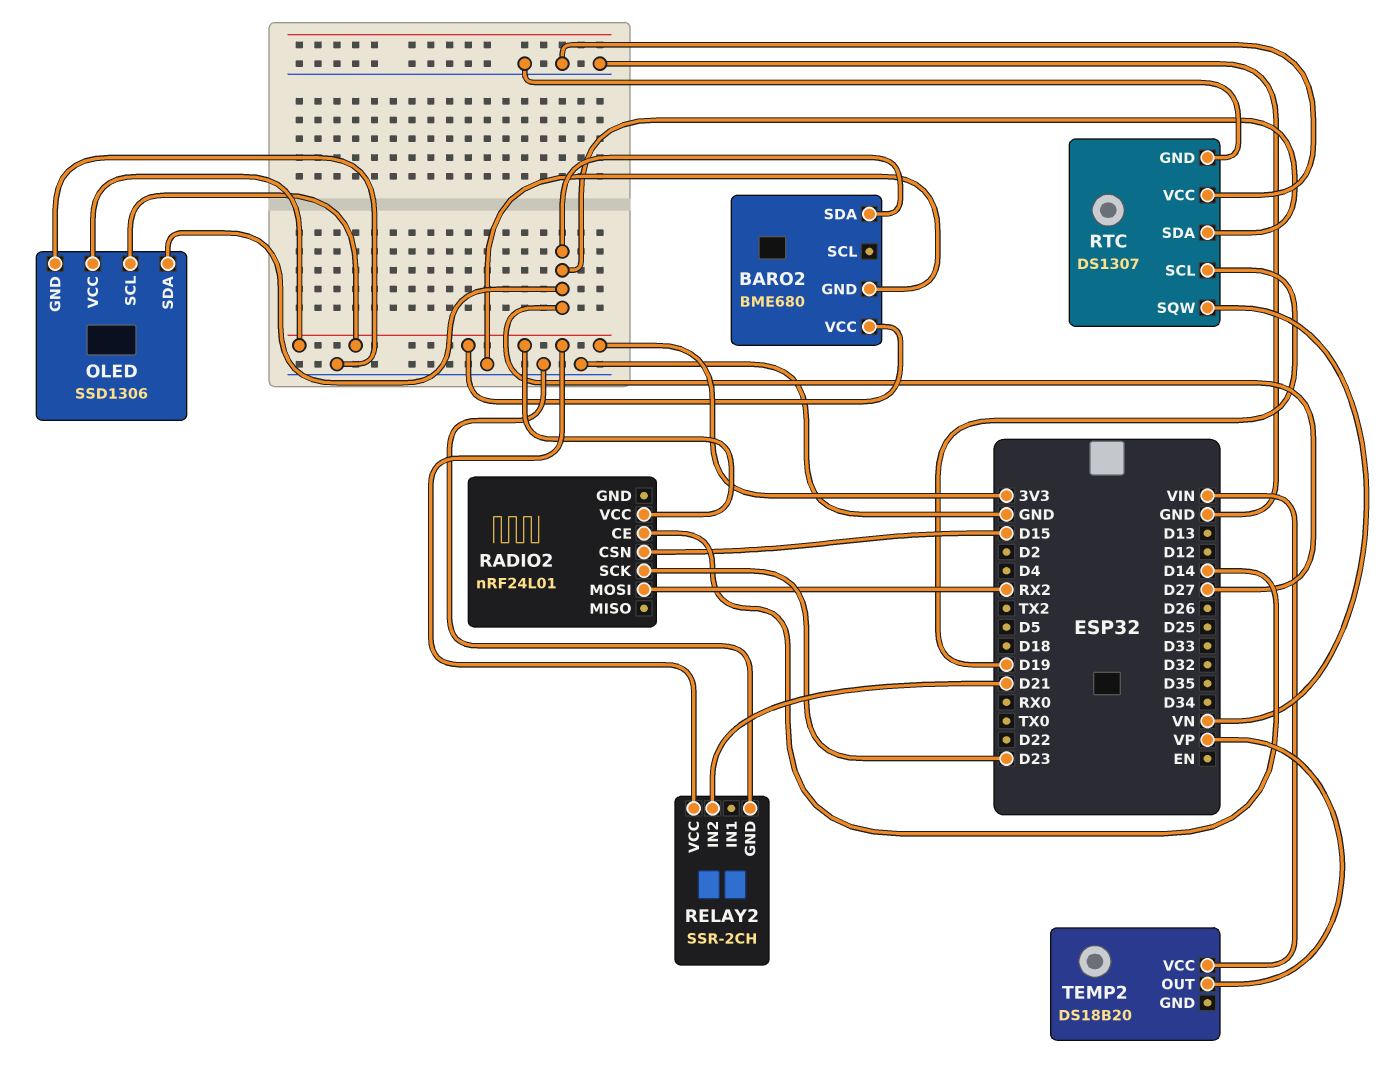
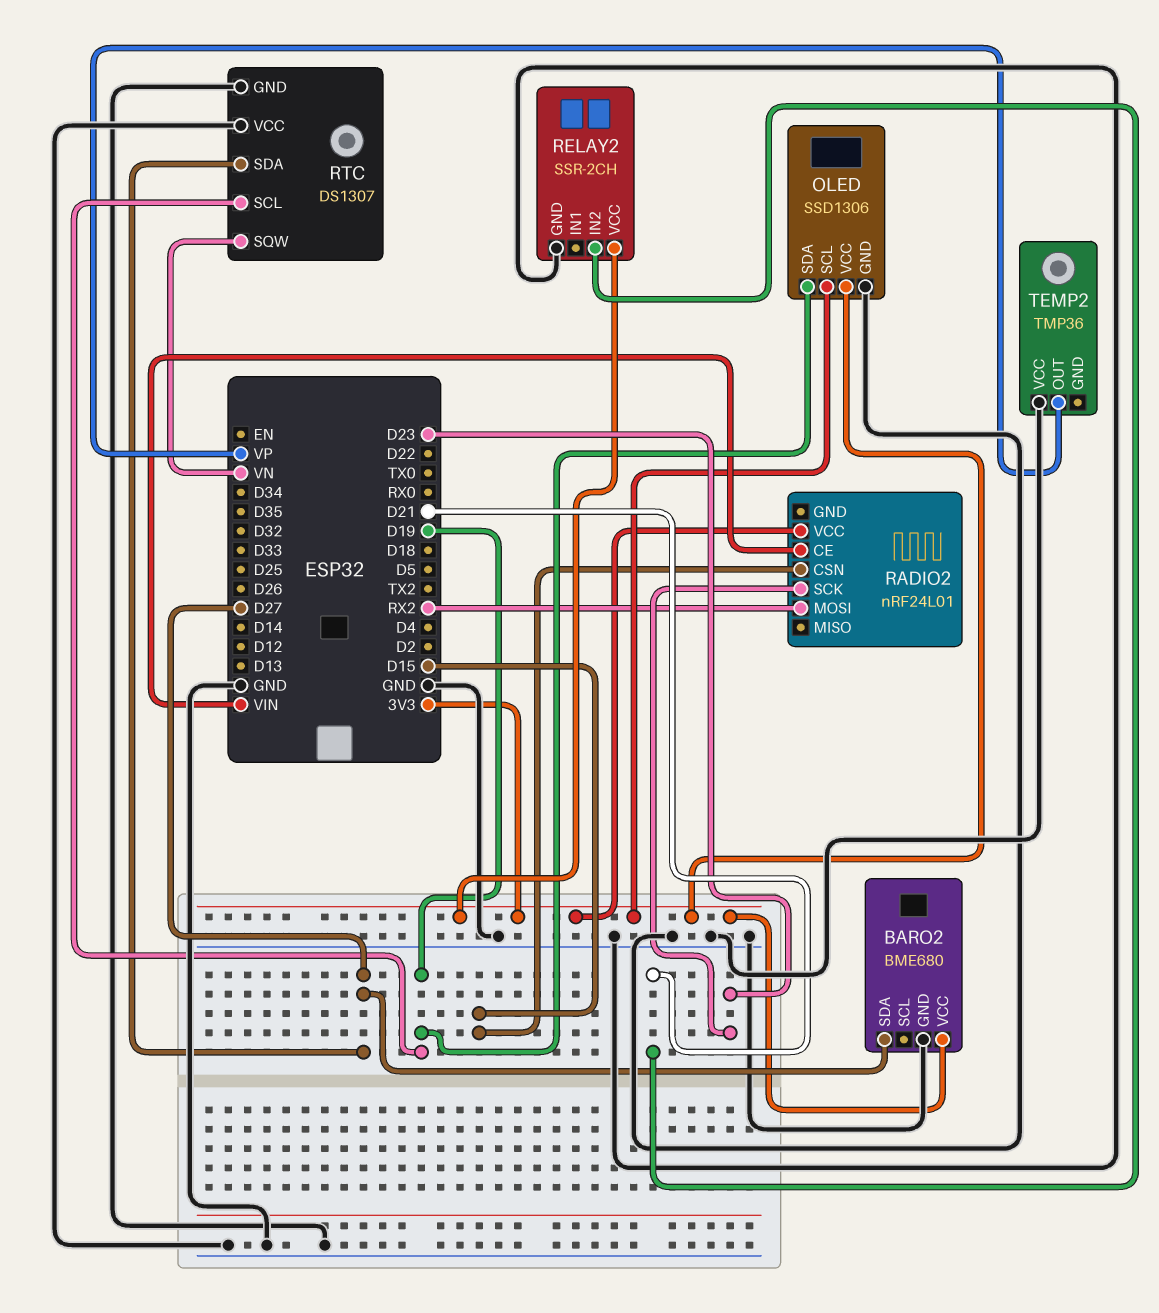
OLED pin SDA: D27 -> D19
RADIO2 pin CE: D14 -> VIN
TEMP2: DS18B20 -> TMP36
TEMP2 pin VCC: VIN -> GND

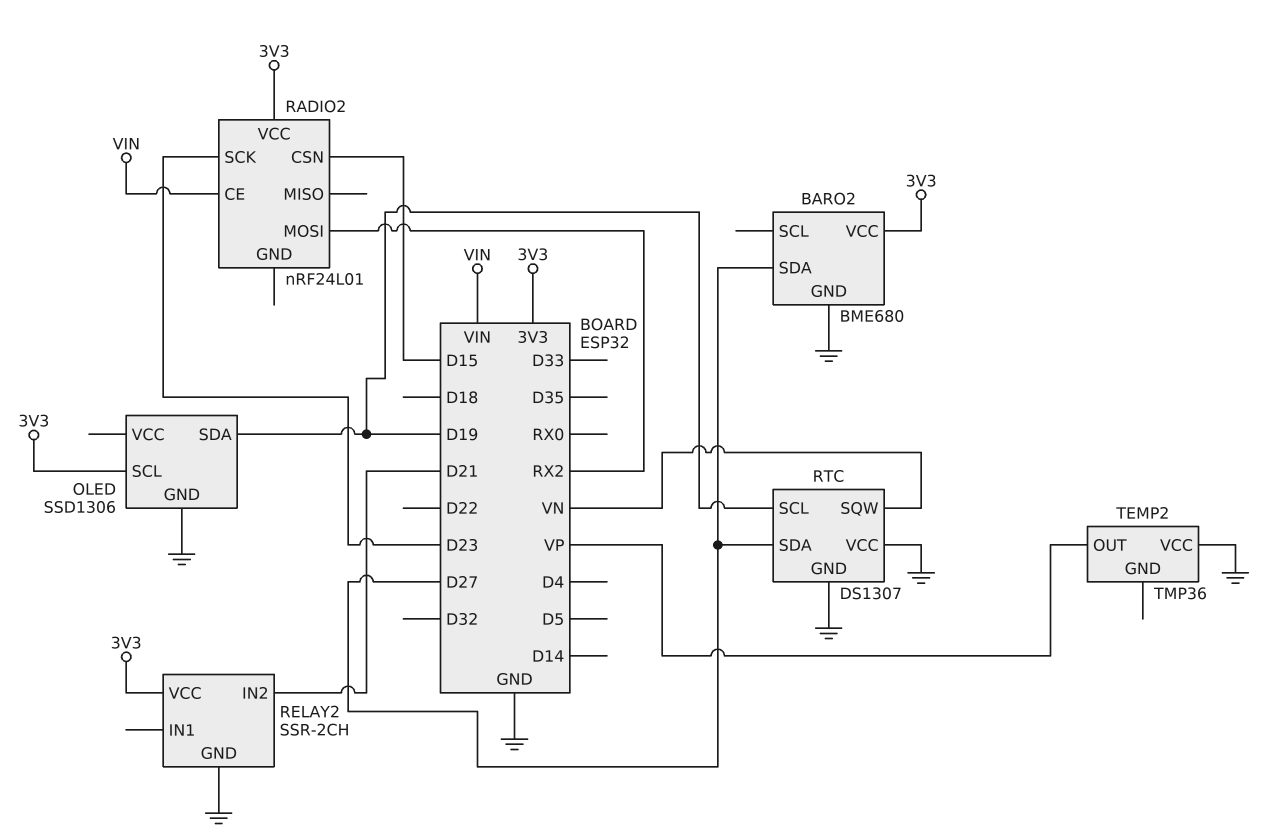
OLED pin VCC: 3V3 -> none

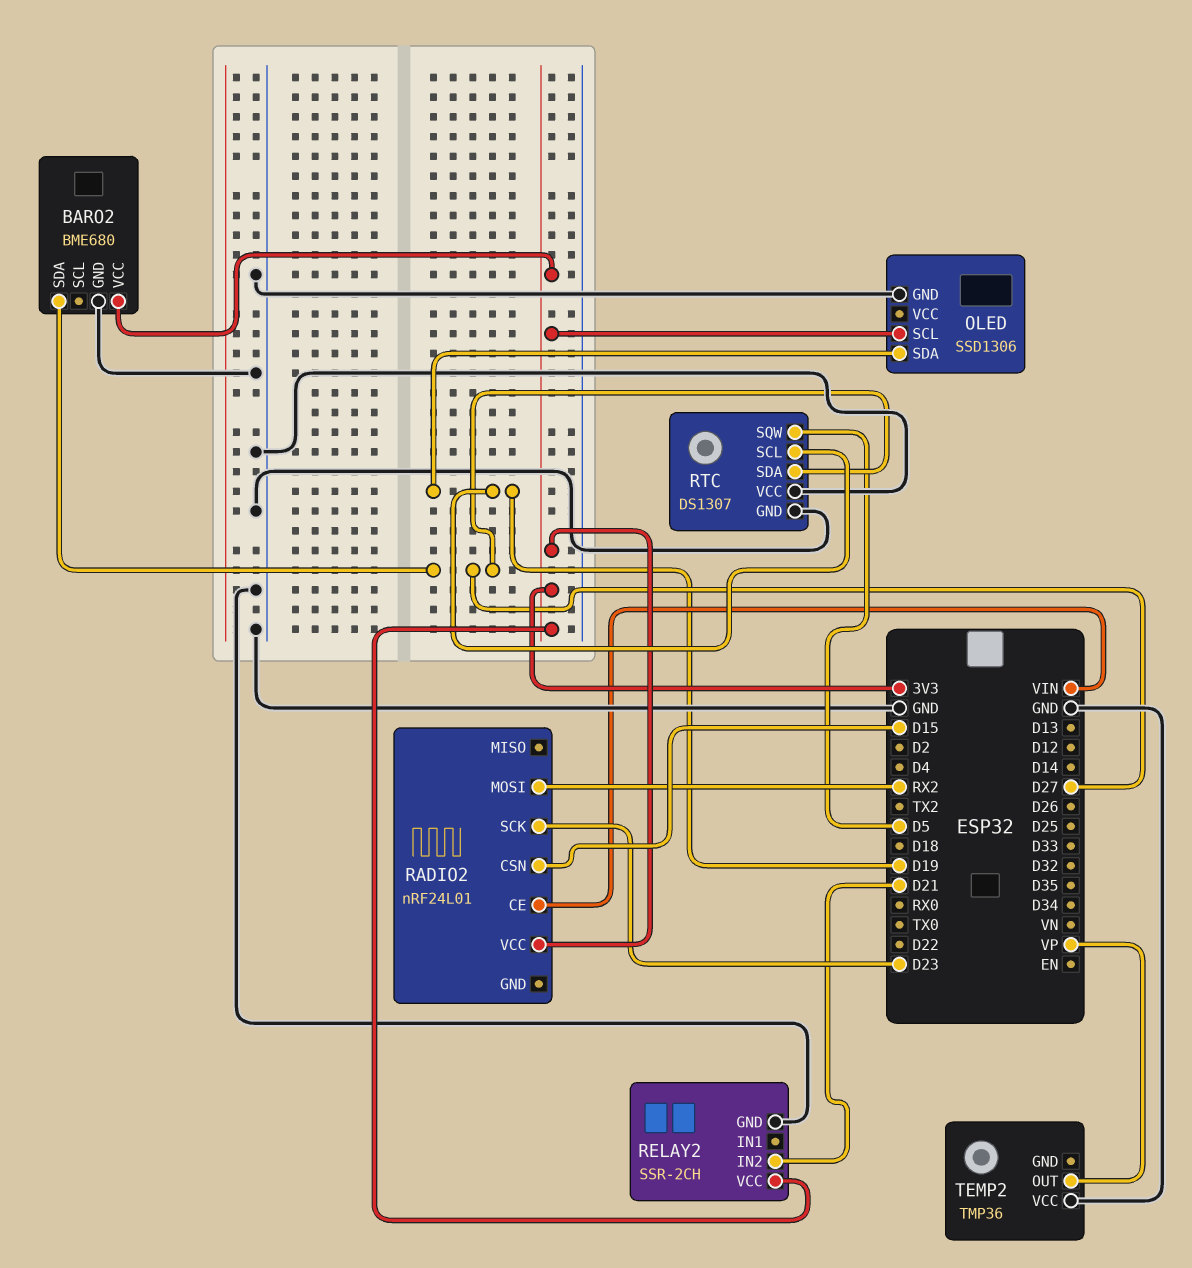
RTC pin SQW: VN -> D5

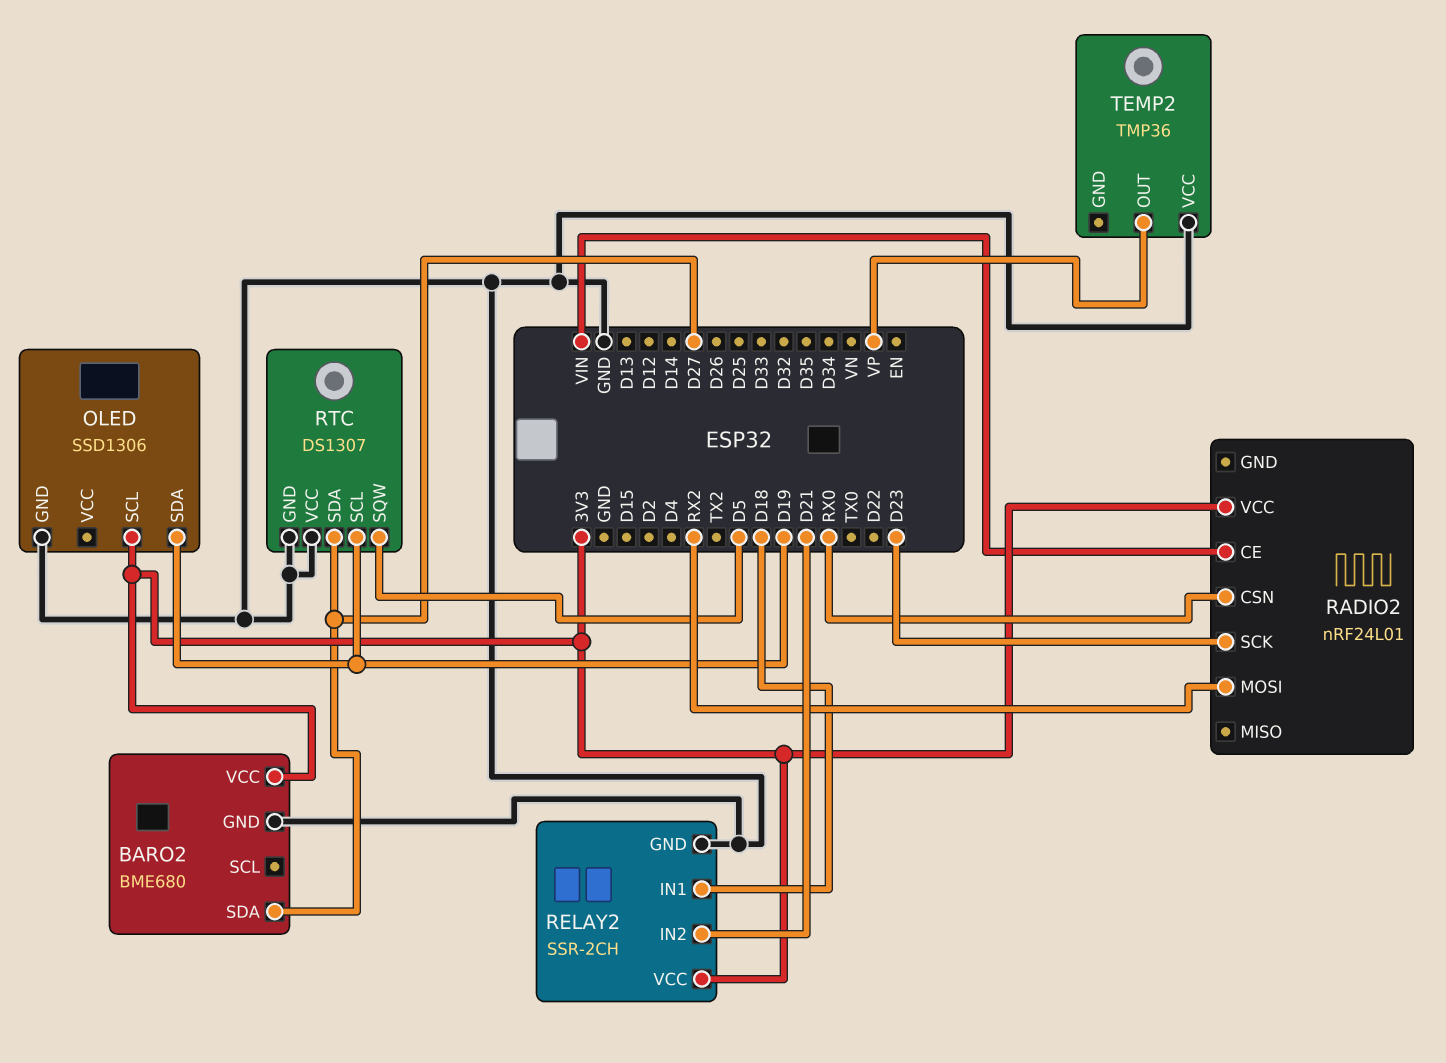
RADIO2 pin CSN: D15 -> RX0
RELAY2 pin IN1: none -> D18

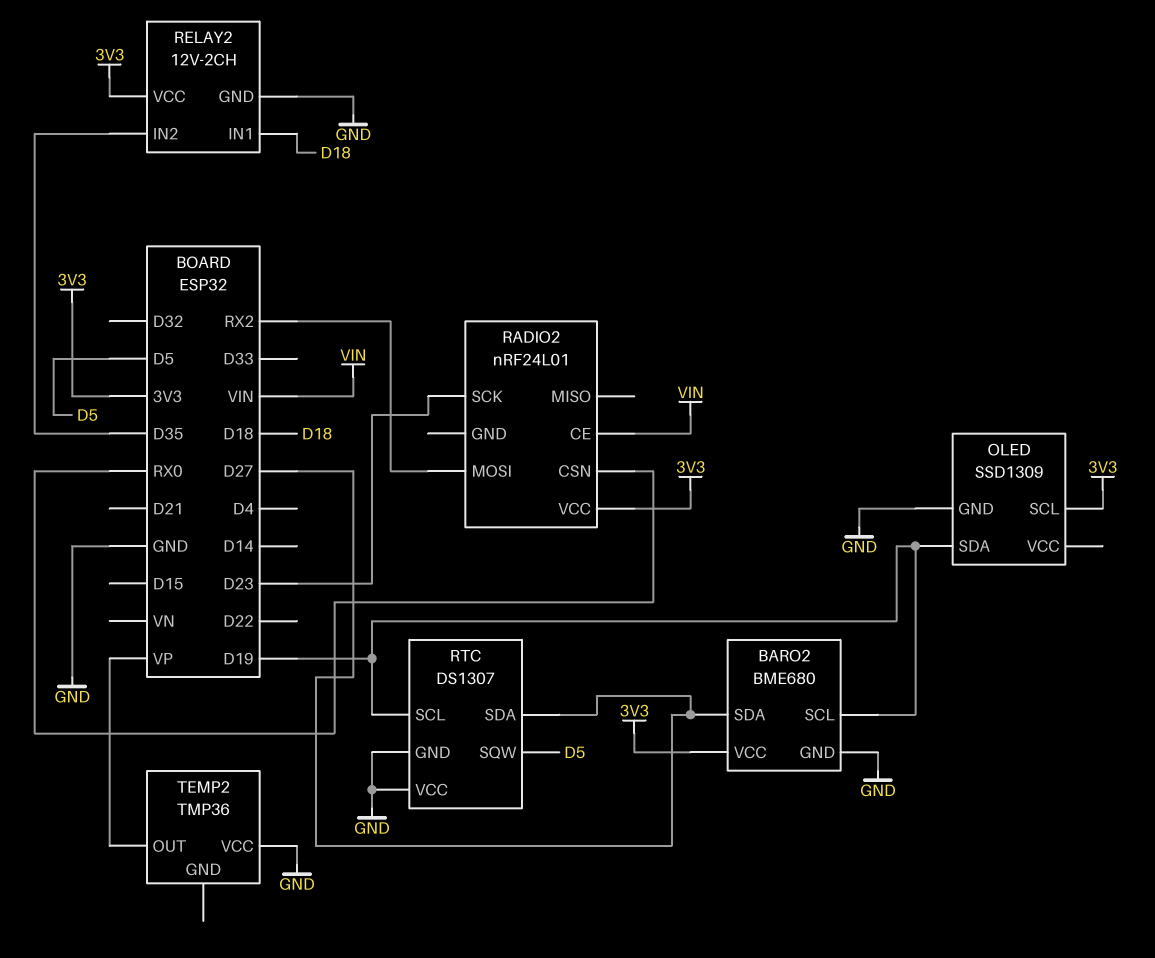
BARO2 pin SCL: none -> D19
OLED: SSD1306 -> SSD1309
RELAY2: SSR-2CH -> 12V-2CH
RELAY2 pin IN2: D21 -> D35

